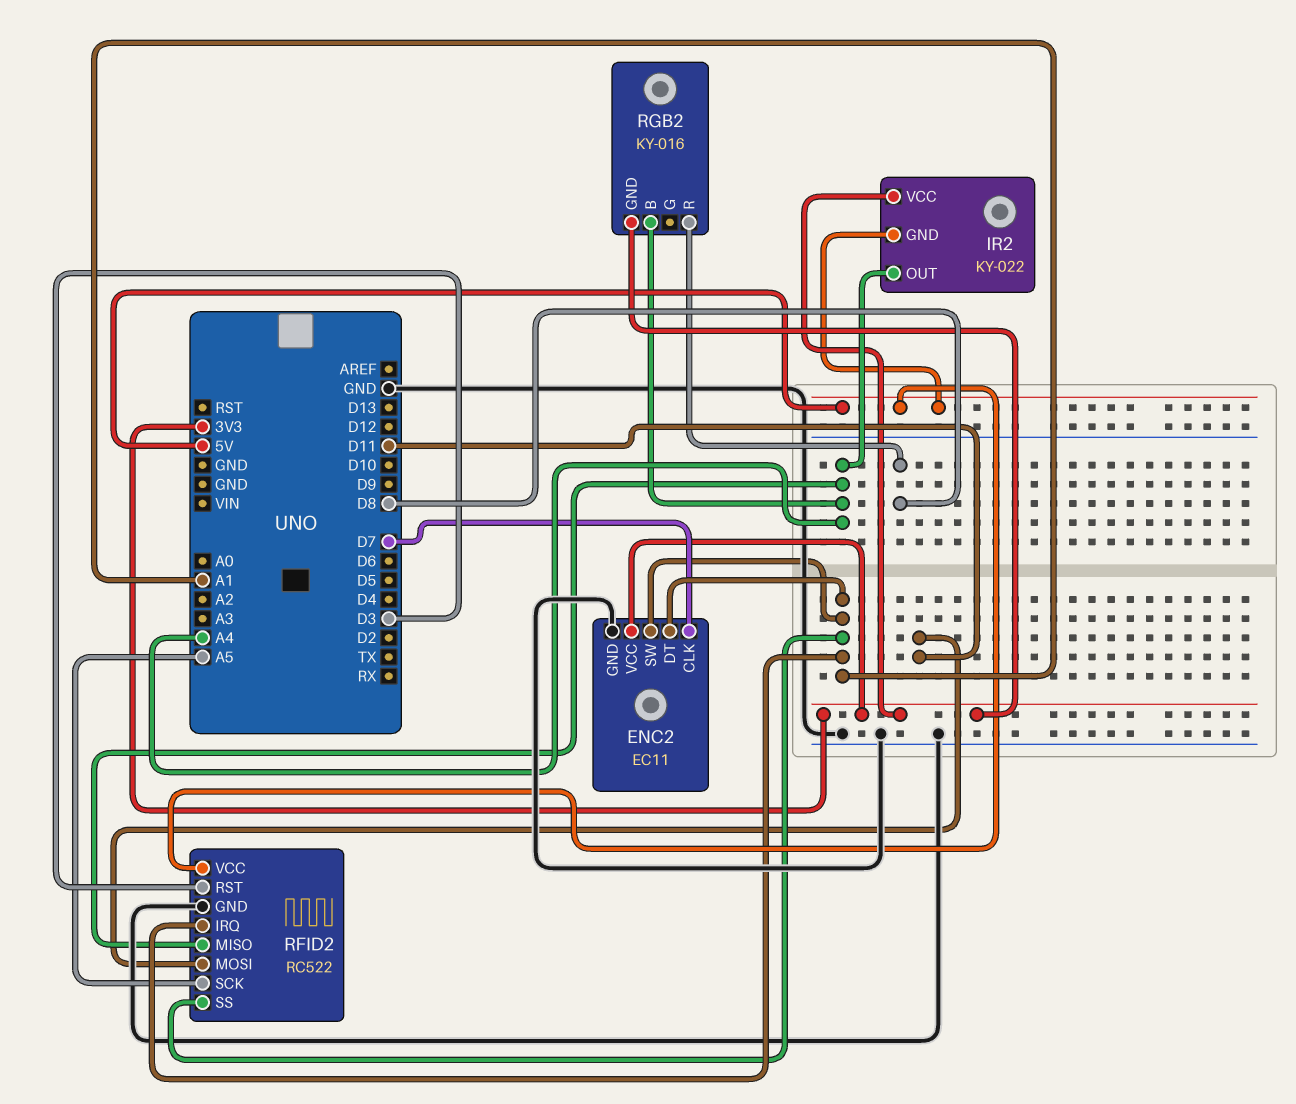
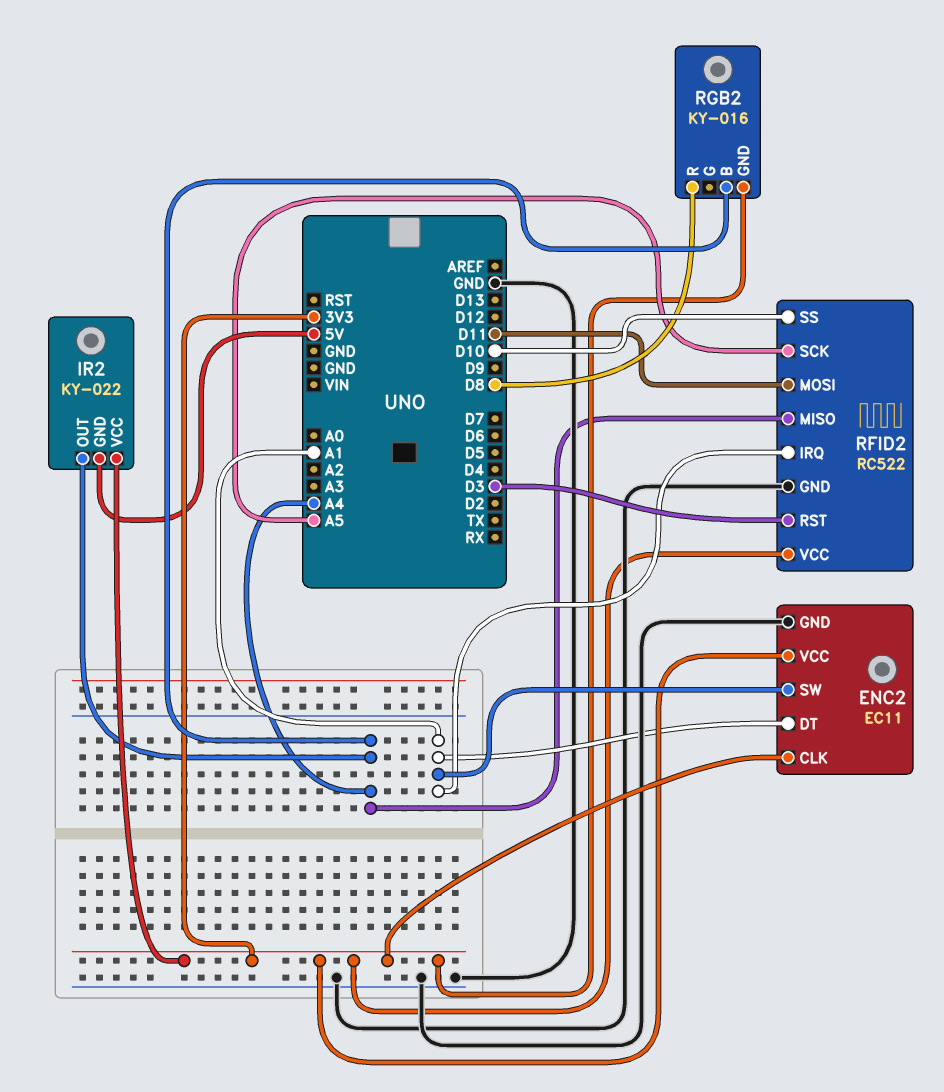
ENC2 pin CLK: D7 -> 3V3
RFID2 pin SS: A1 -> D10
RFID2 pin VCC: 5V -> 3V3

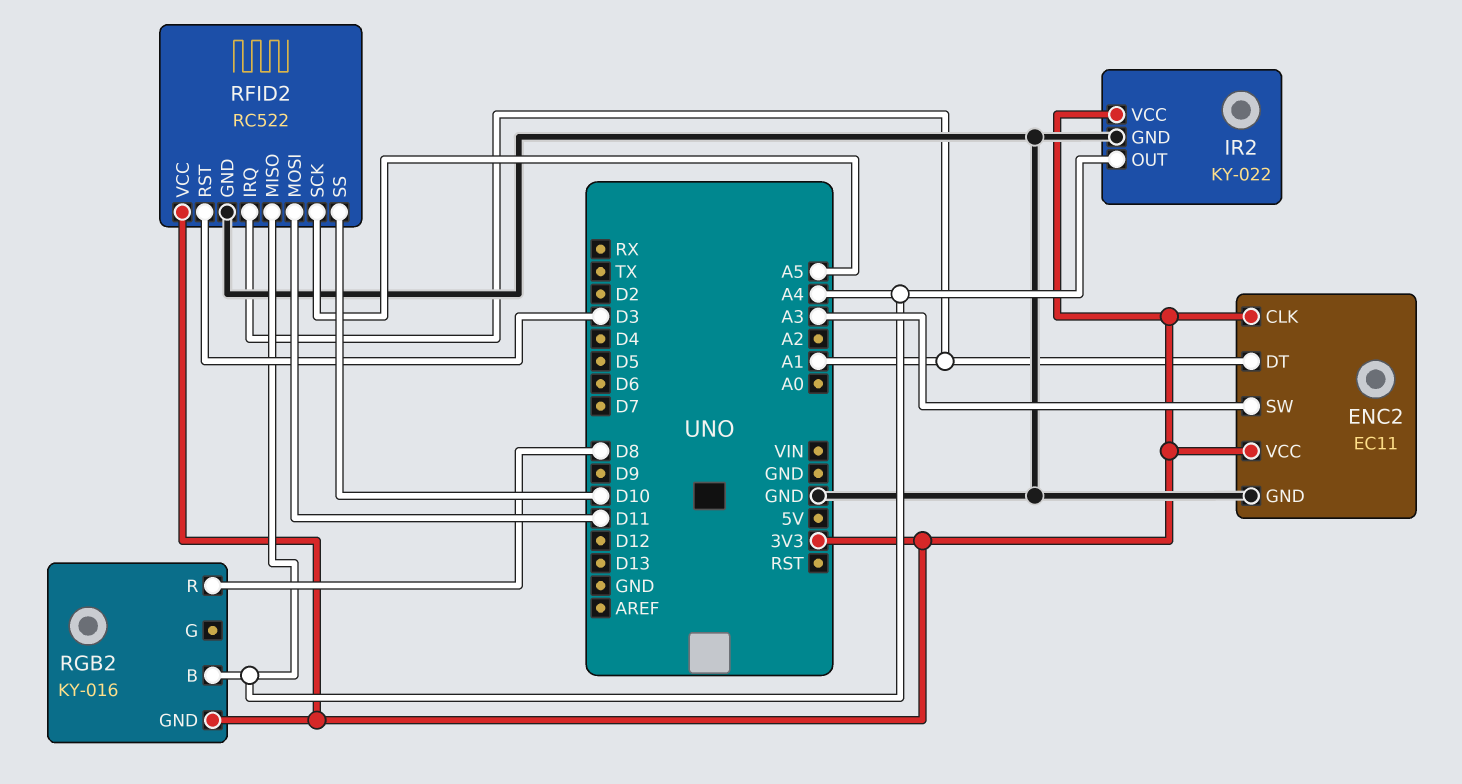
ENC2 pin SW: A1 -> A3
IR2 pin GND: 5V -> GND

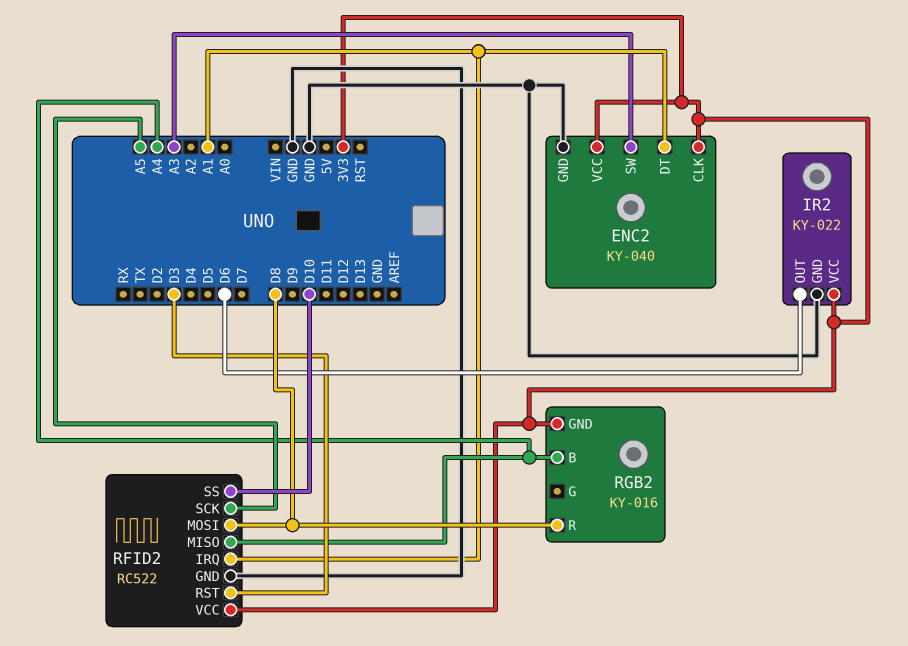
ENC2: EC11 -> KY-040
IR2 pin OUT: A4 -> D6
RFID2 pin MOSI: D11 -> D8

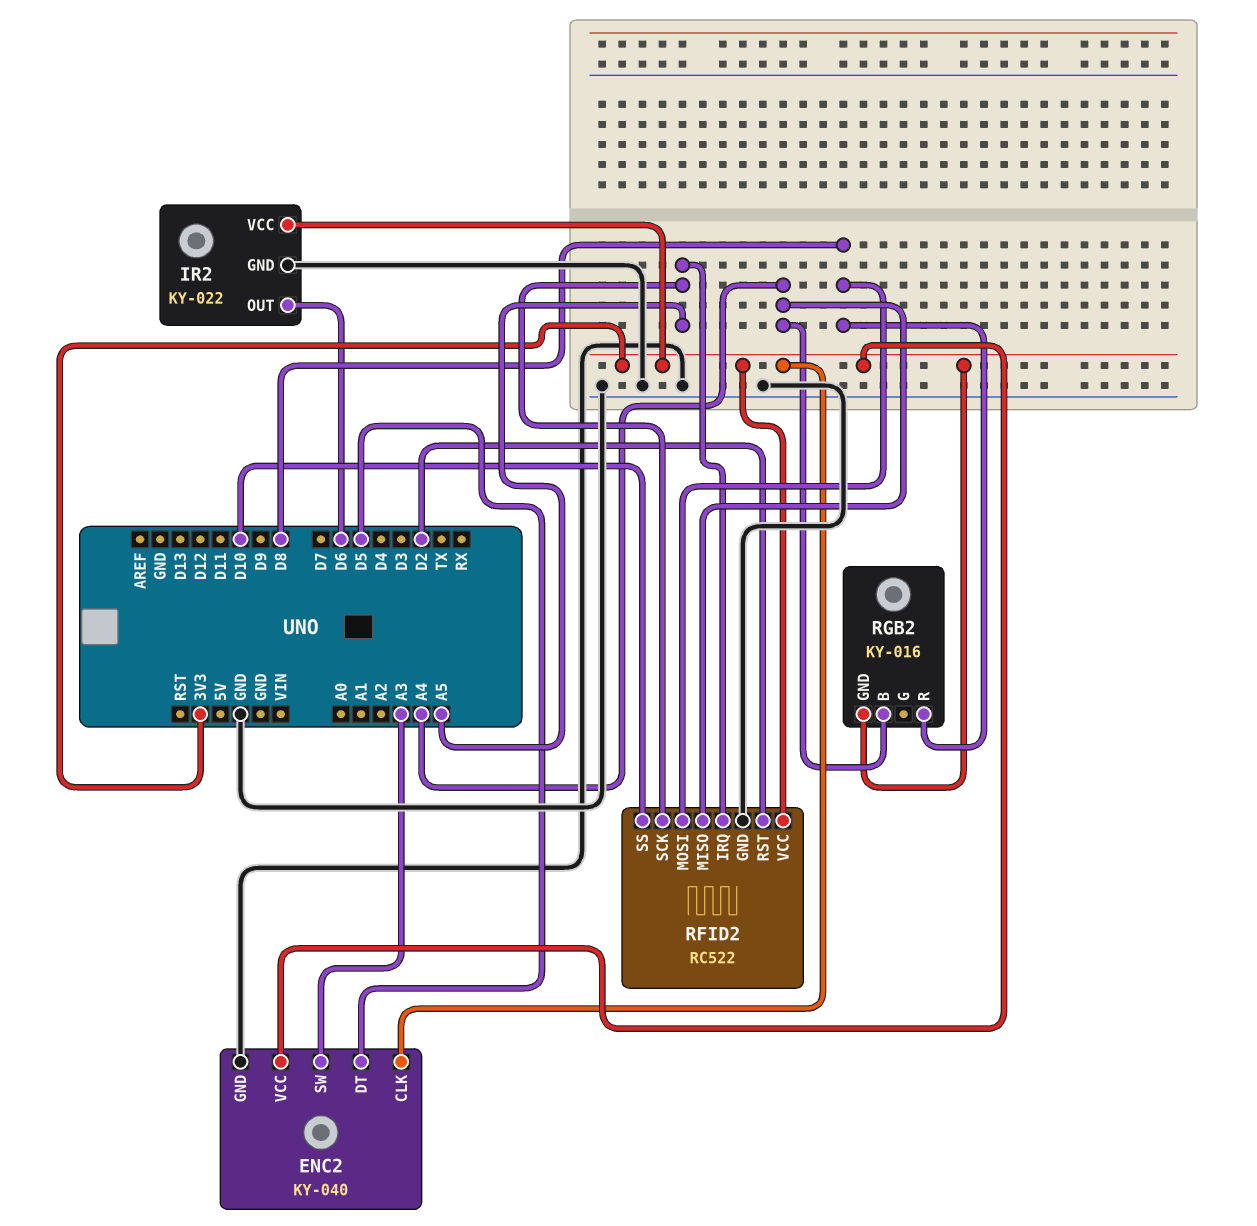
ENC2 pin DT: A1 -> D5
RFID2 pin IRQ: A1 -> A5
RFID2 pin RST: D3 -> D2

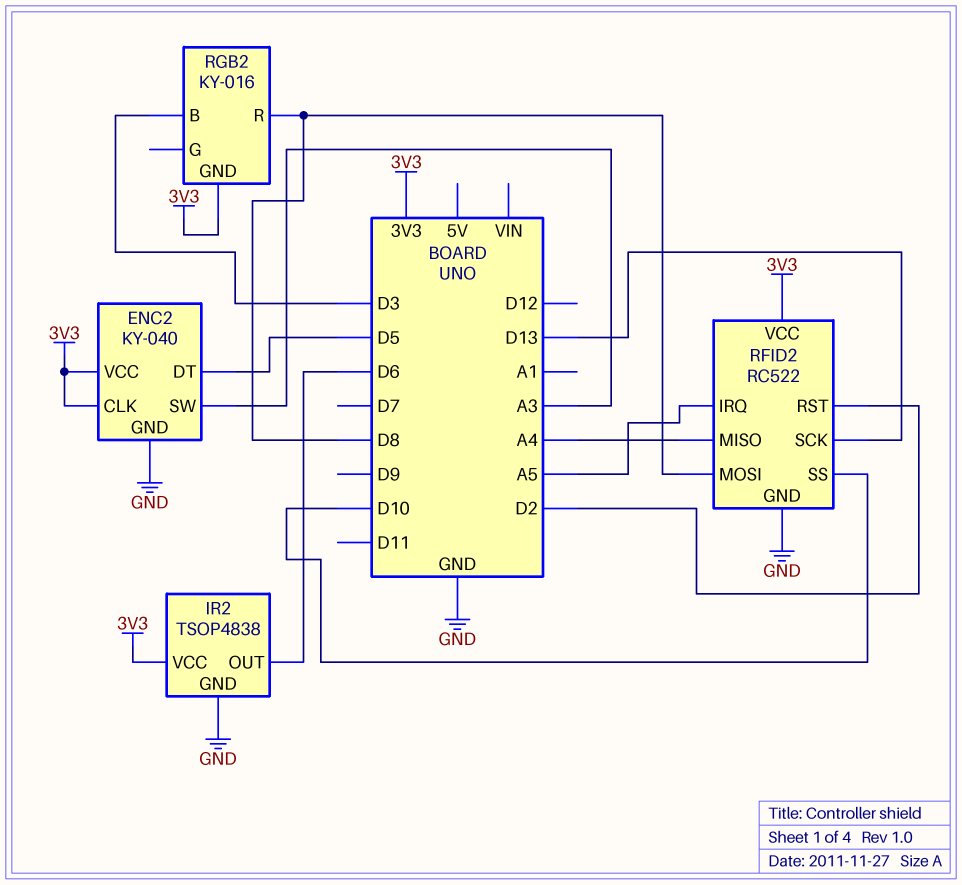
IR2: KY-022 -> TSOP4838
RFID2 pin SCK: A5 -> D13
RGB2 pin B: A4 -> D3

